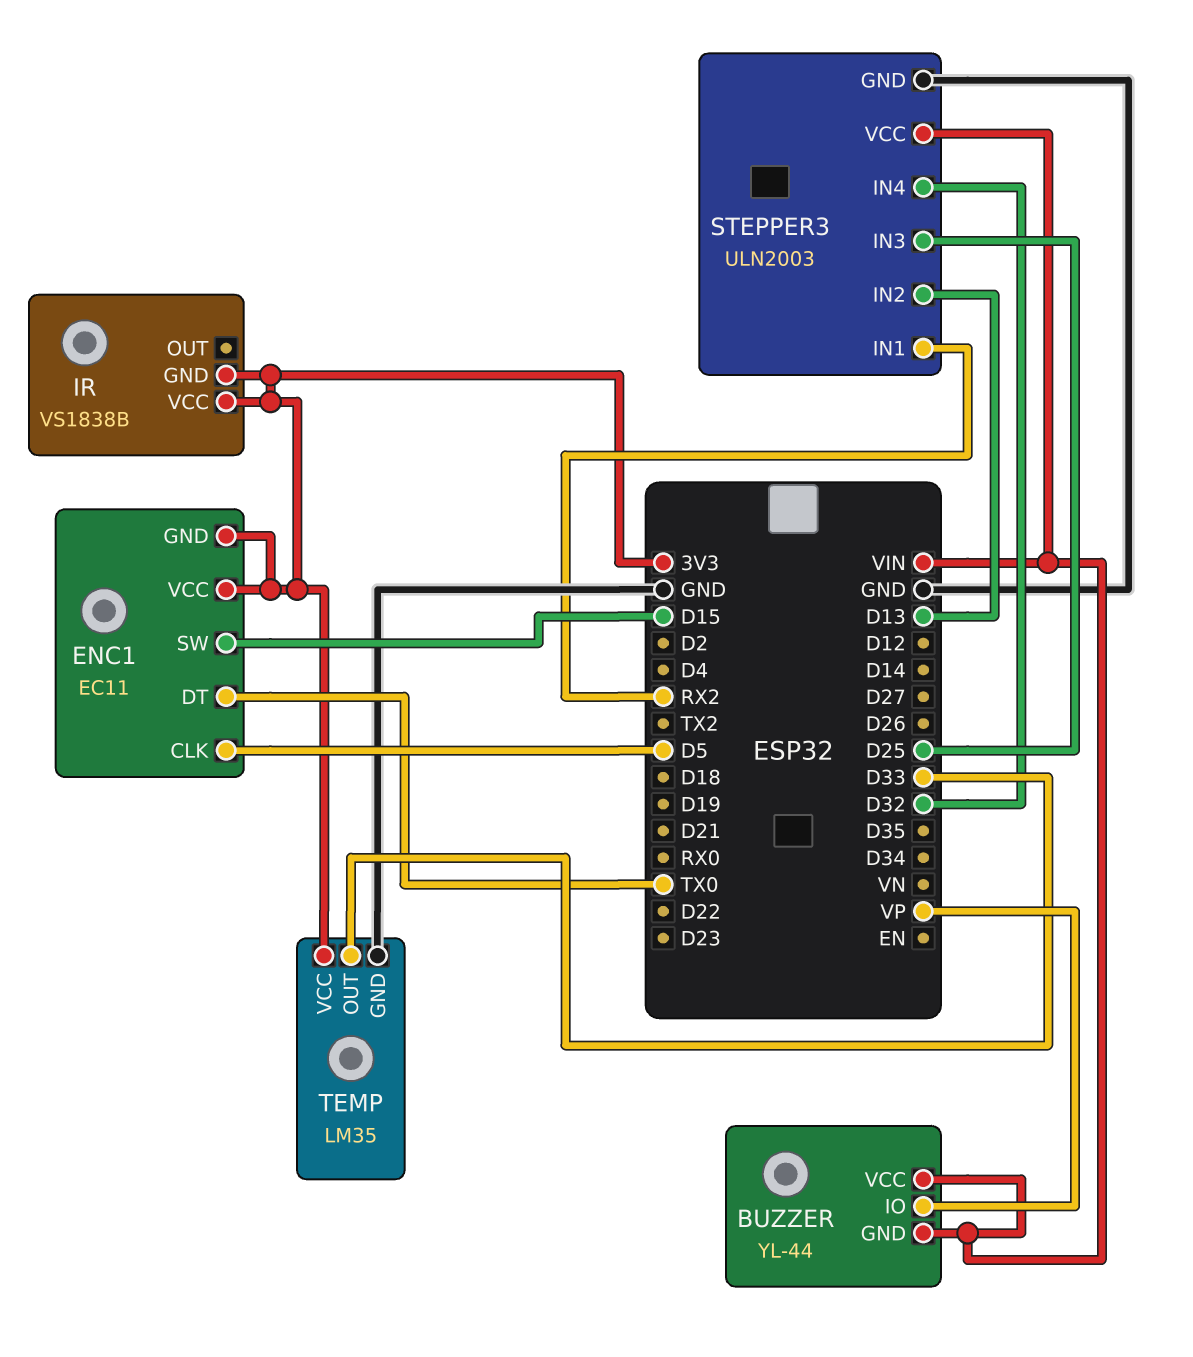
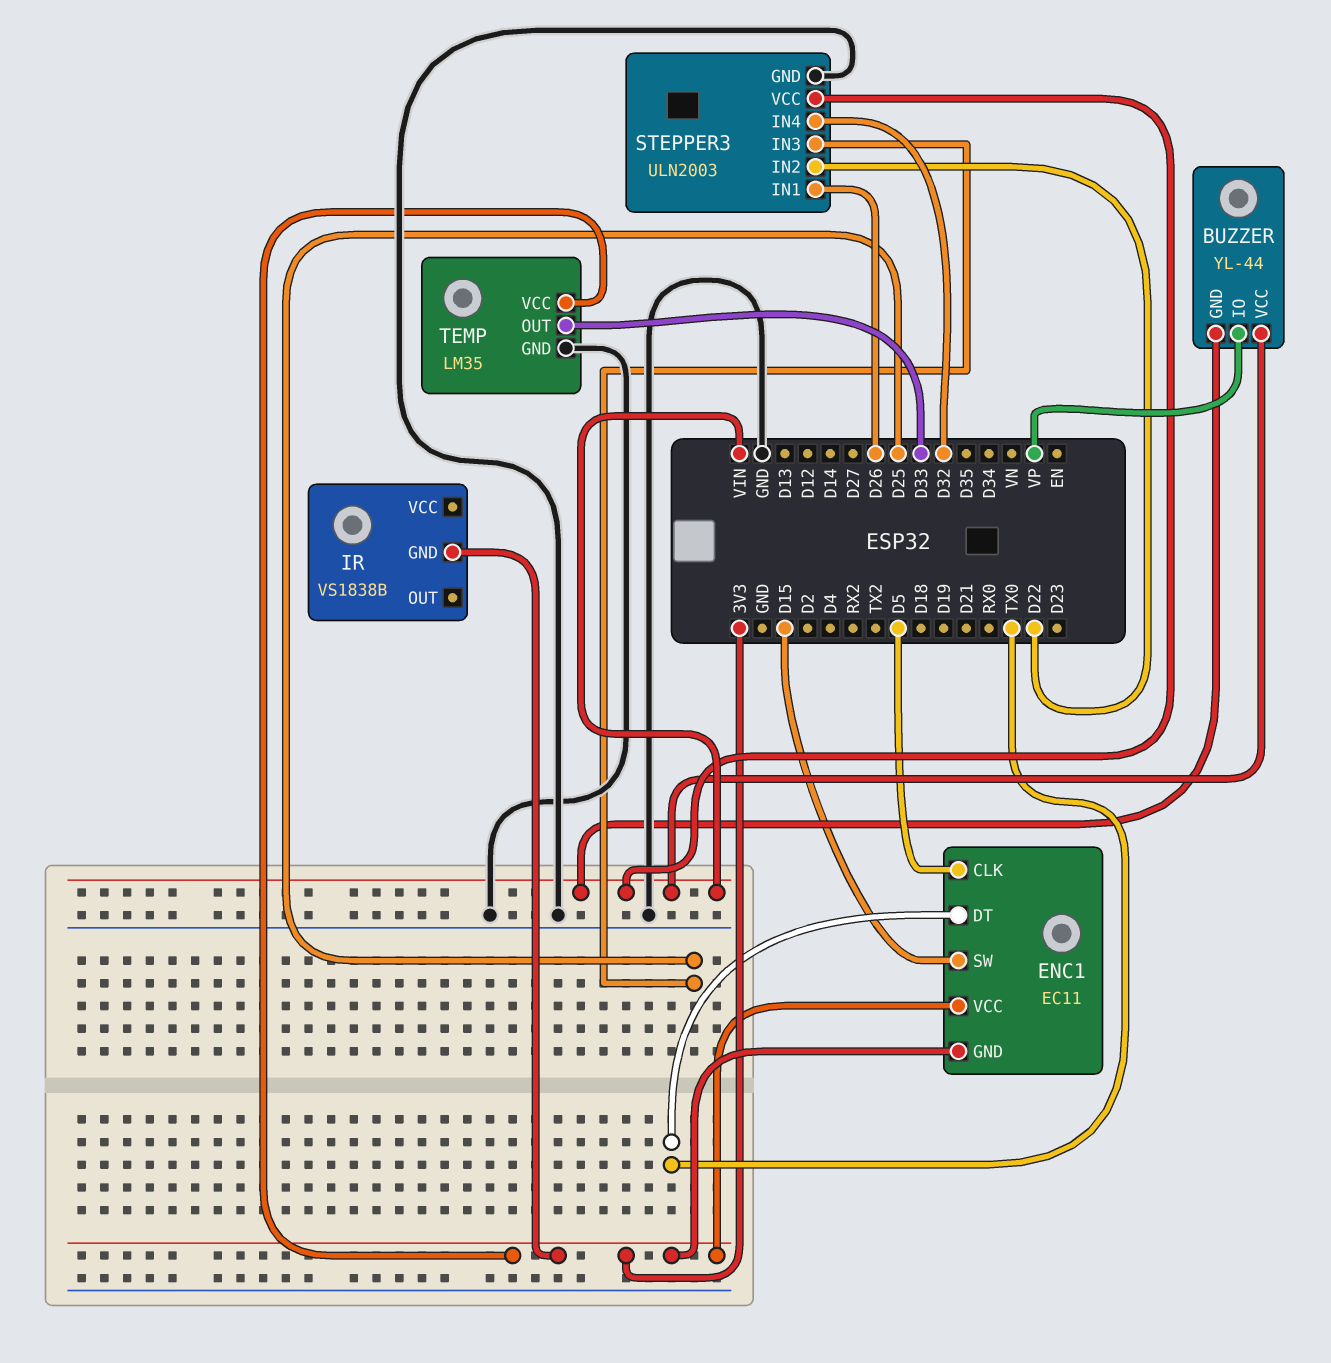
IR pin VCC: 3V3 -> none
STEPPER3 pin IN1: RX2 -> D26
STEPPER3 pin IN2: D13 -> D22

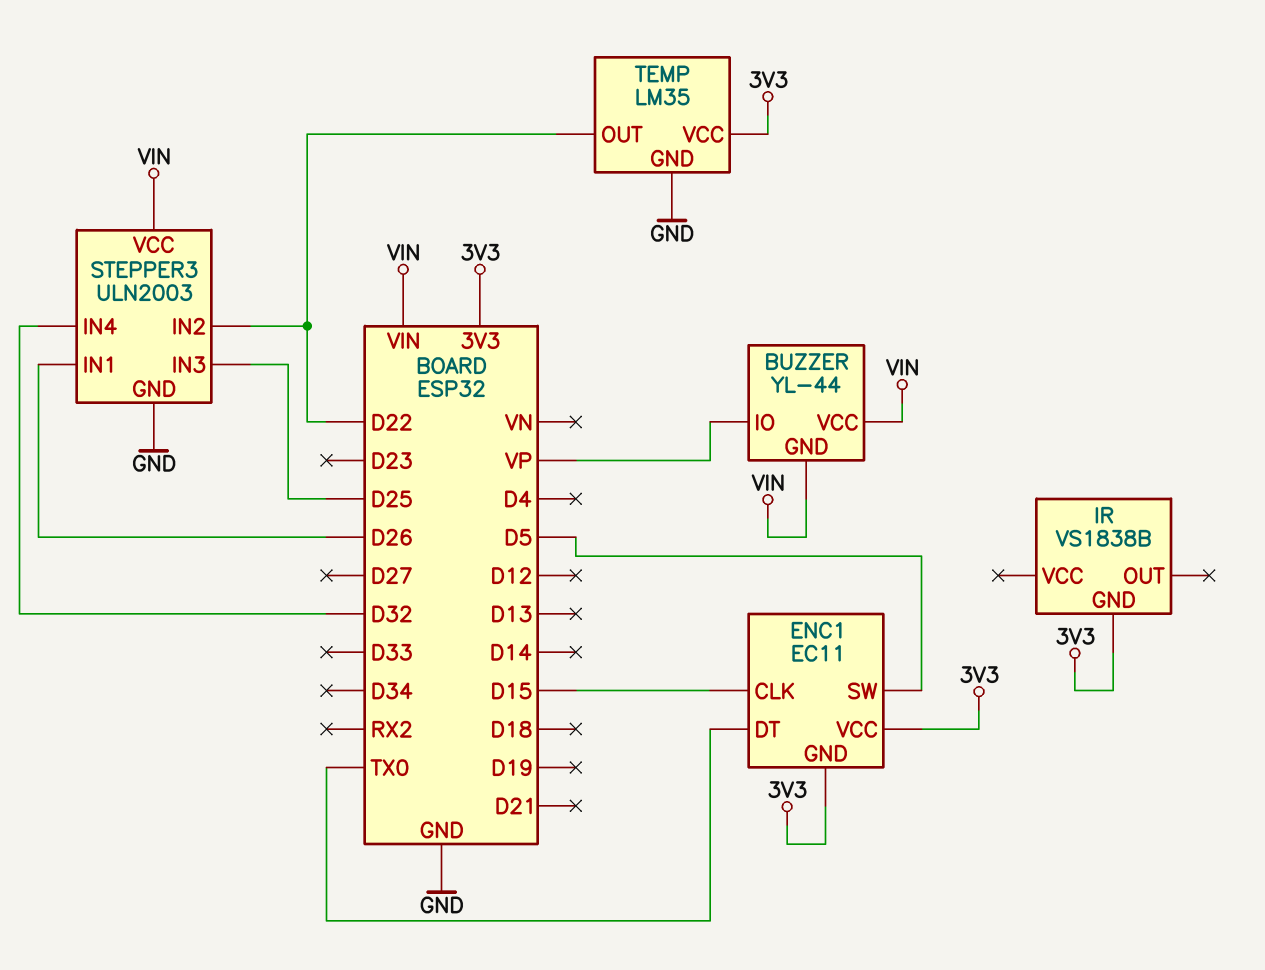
ENC1 pin CLK: D5 -> D15
ENC1 pin SW: D15 -> D5
TEMP pin OUT: D33 -> D22

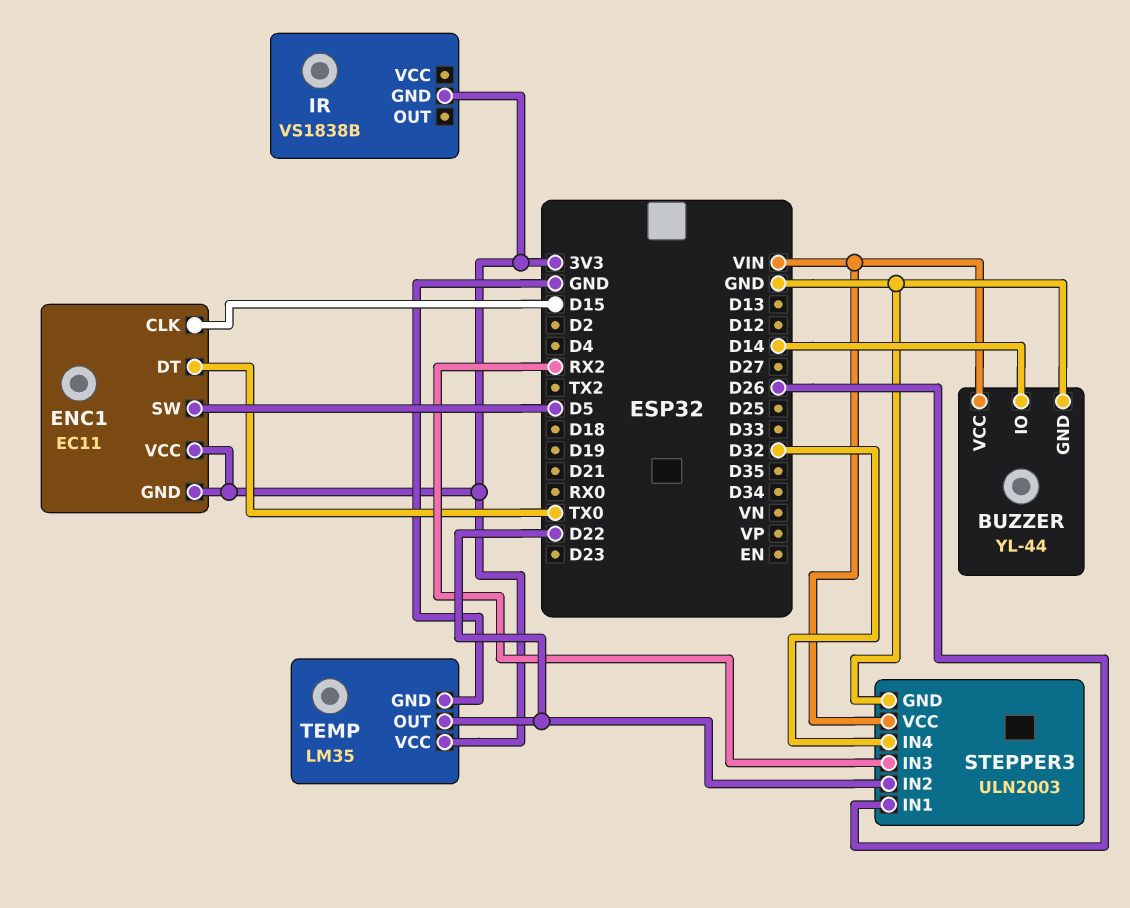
BUZZER pin GND: VIN -> GND
BUZZER pin IO: VP -> D14
STEPPER3 pin IN3: D25 -> RX2

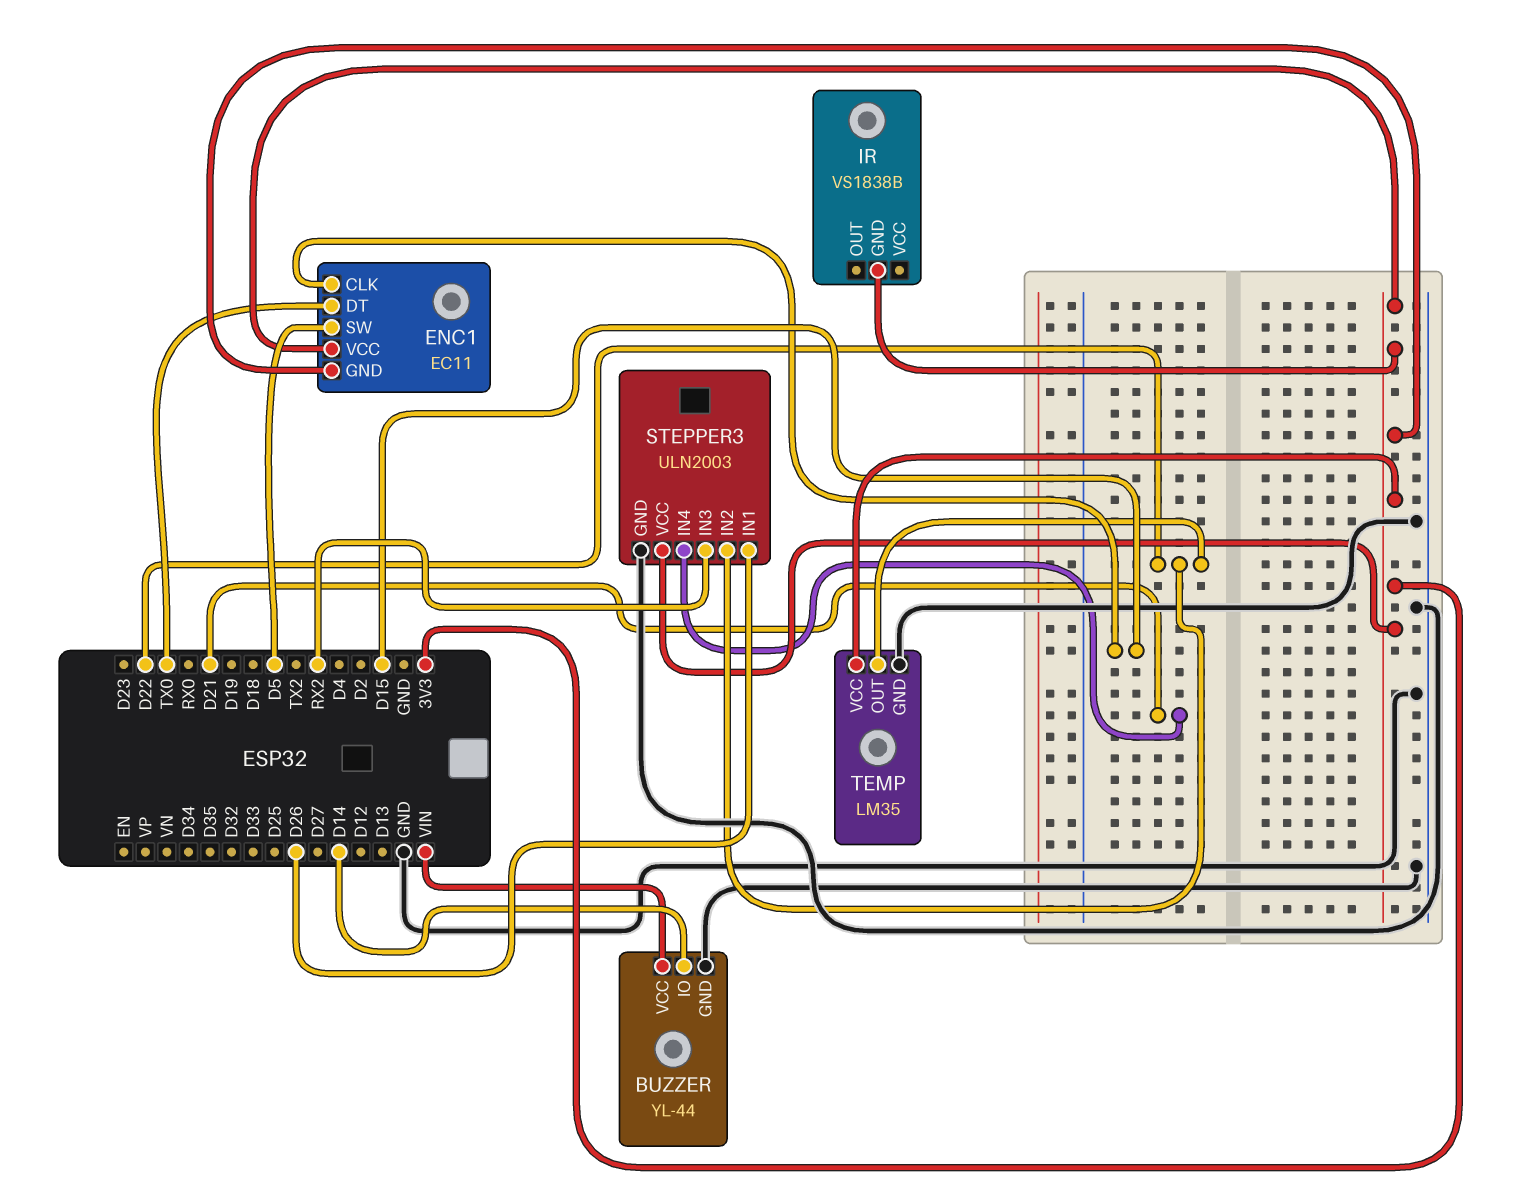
STEPPER3 pin IN4: D32 -> D21
STEPPER3 pin VCC: VIN -> 3V3

